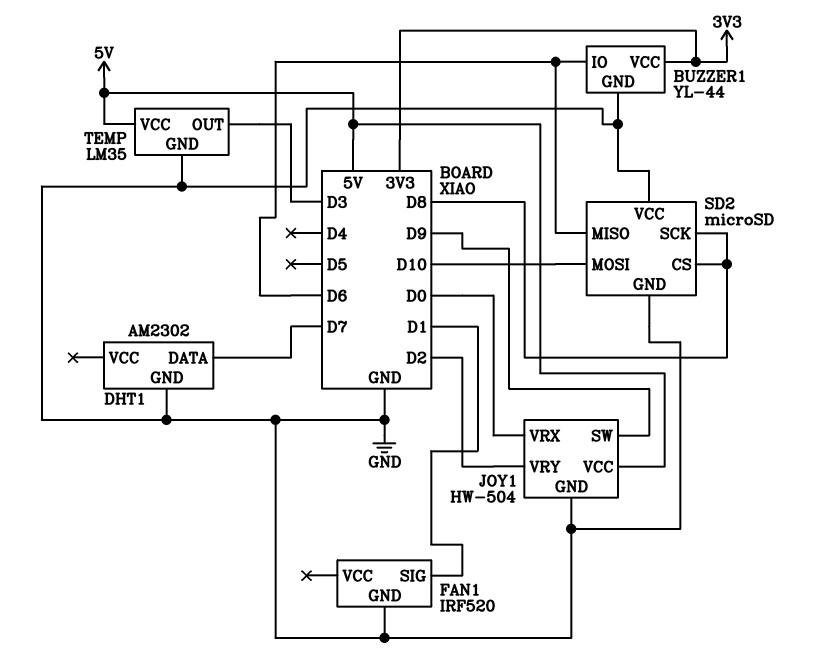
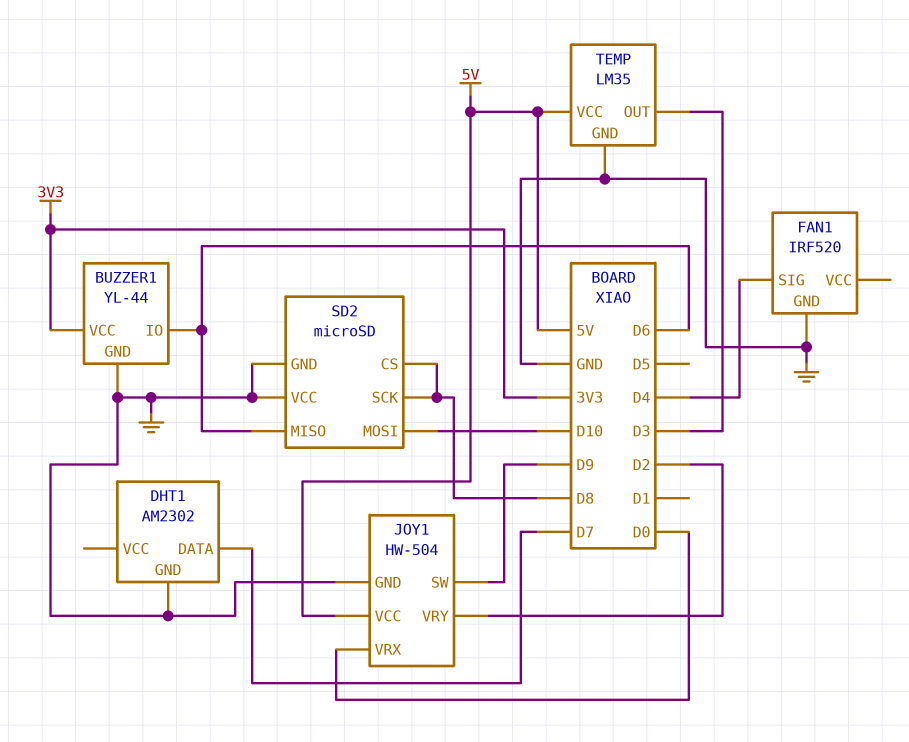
FAN1 pin SIG: D1 -> D4

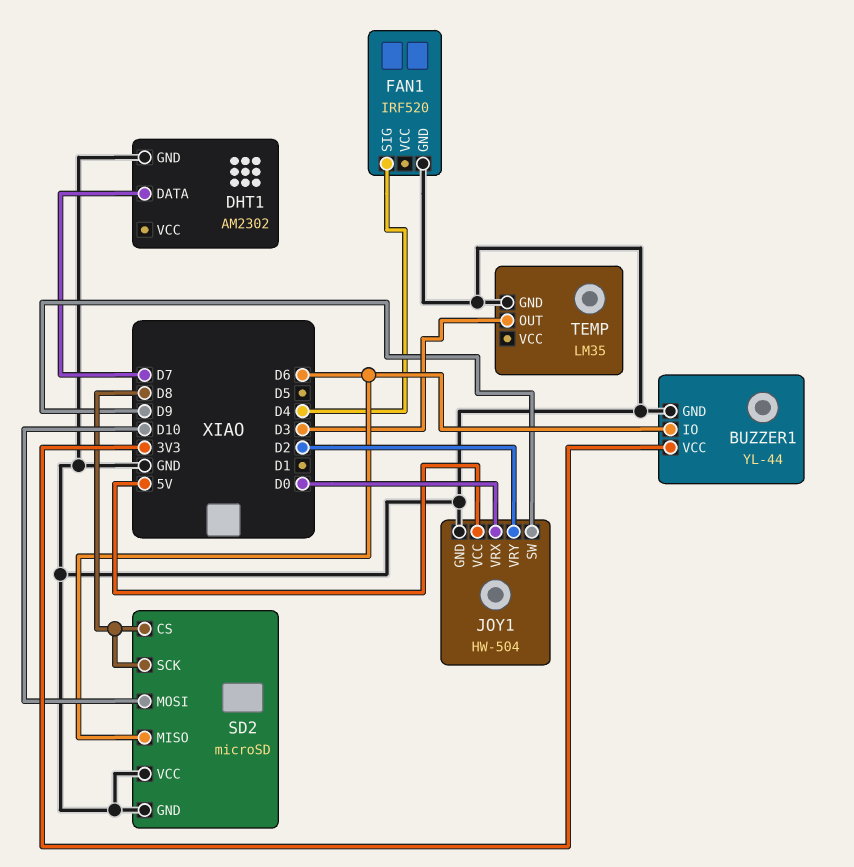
TEMP pin VCC: 5V -> none

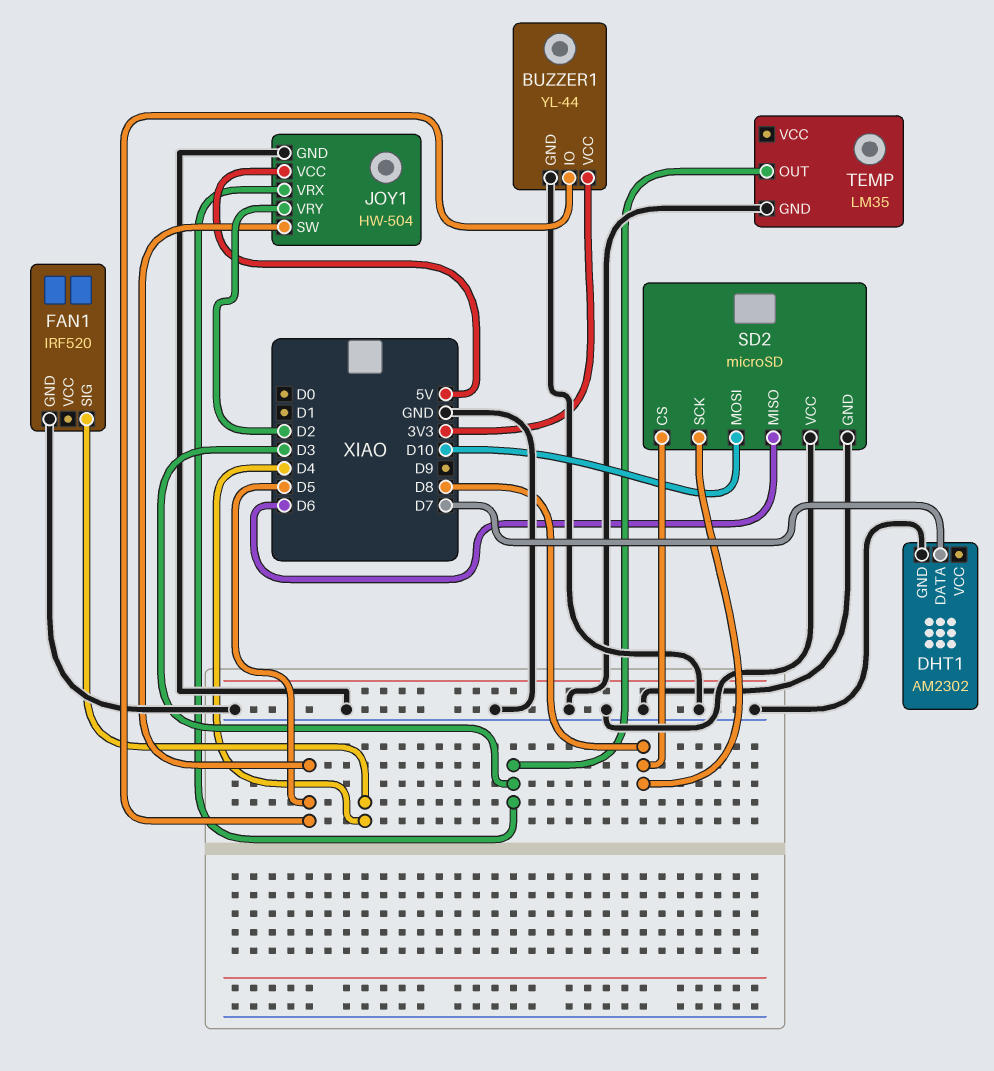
BUZZER1 pin IO: D6 -> D5
JOY1 pin SW: D9 -> D5
JOY1 pin VRX: D0 -> D3

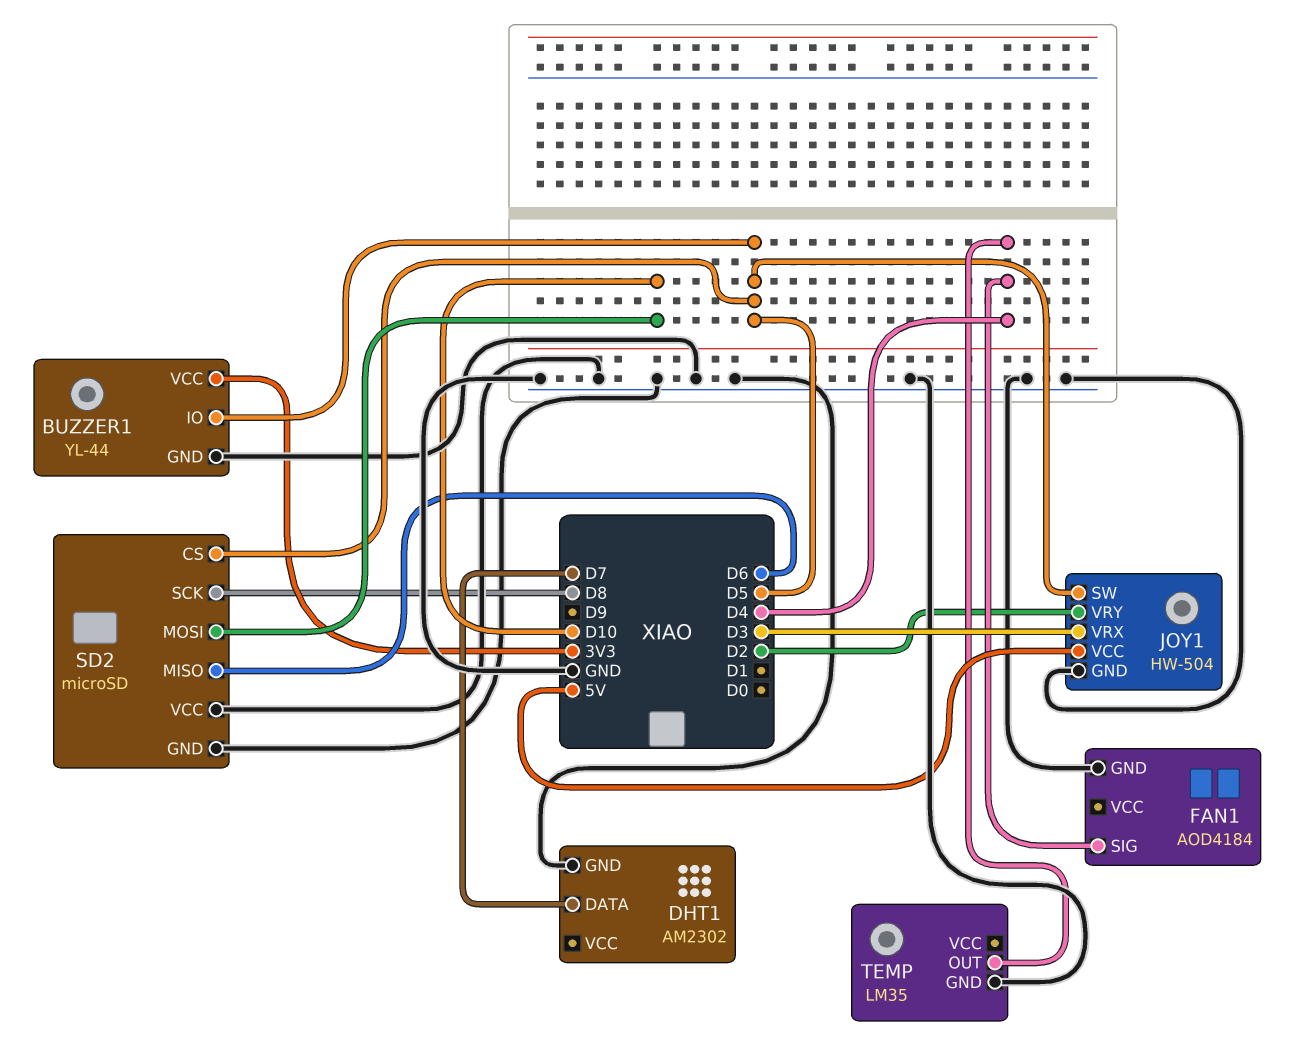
FAN1: IRF520 -> AOD4184
SD2 pin CS: D8 -> D5
TEMP pin OUT: D3 -> D4

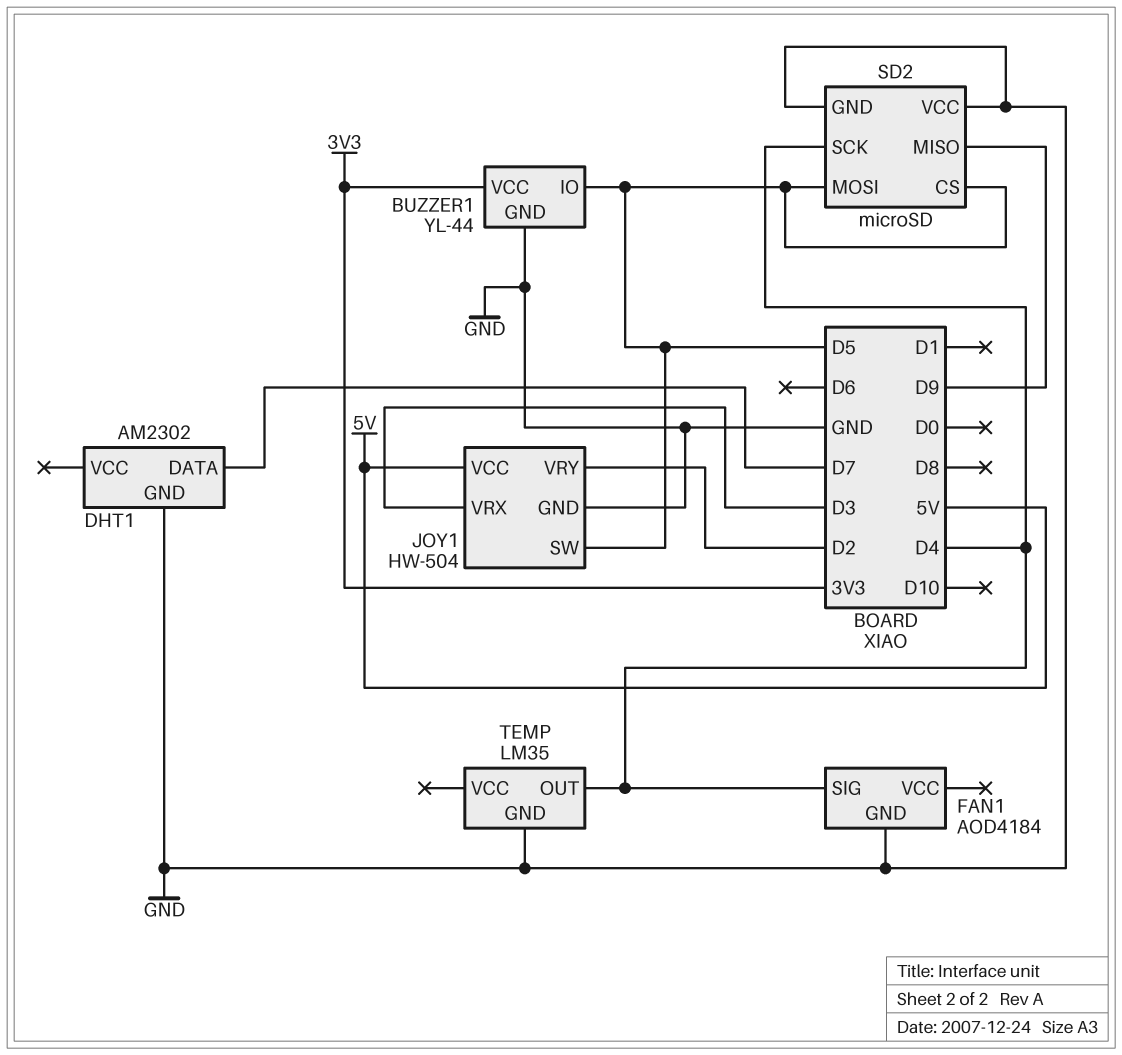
SD2 pin MISO: D6 -> D9
SD2 pin MOSI: D10 -> D5
SD2 pin SCK: D8 -> D4

